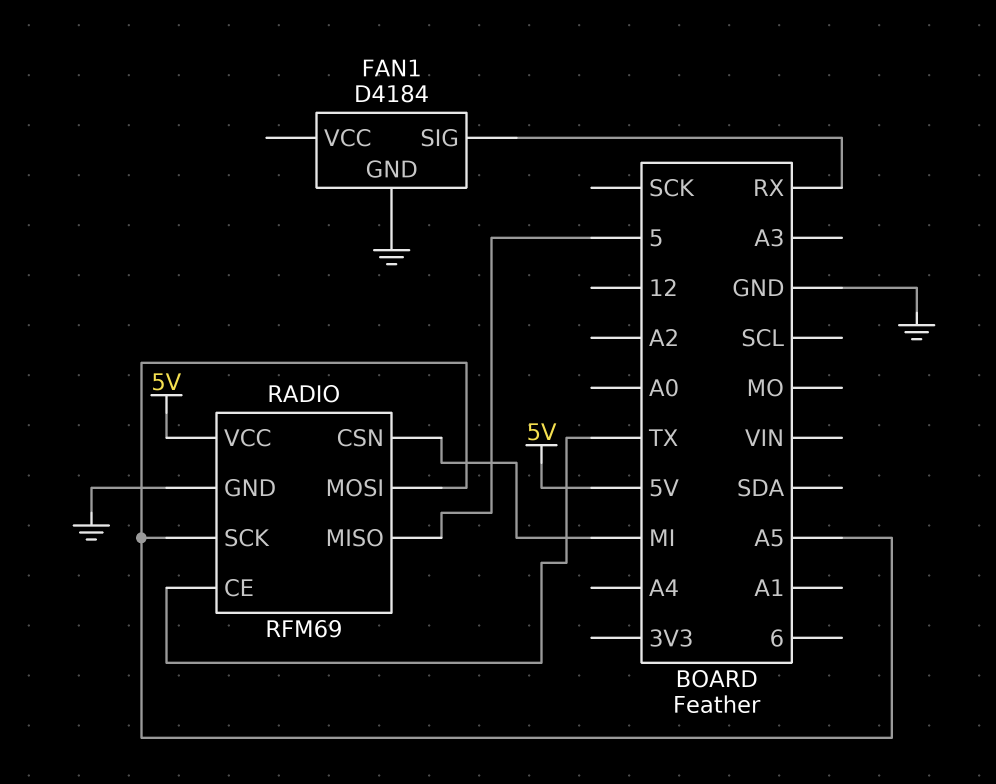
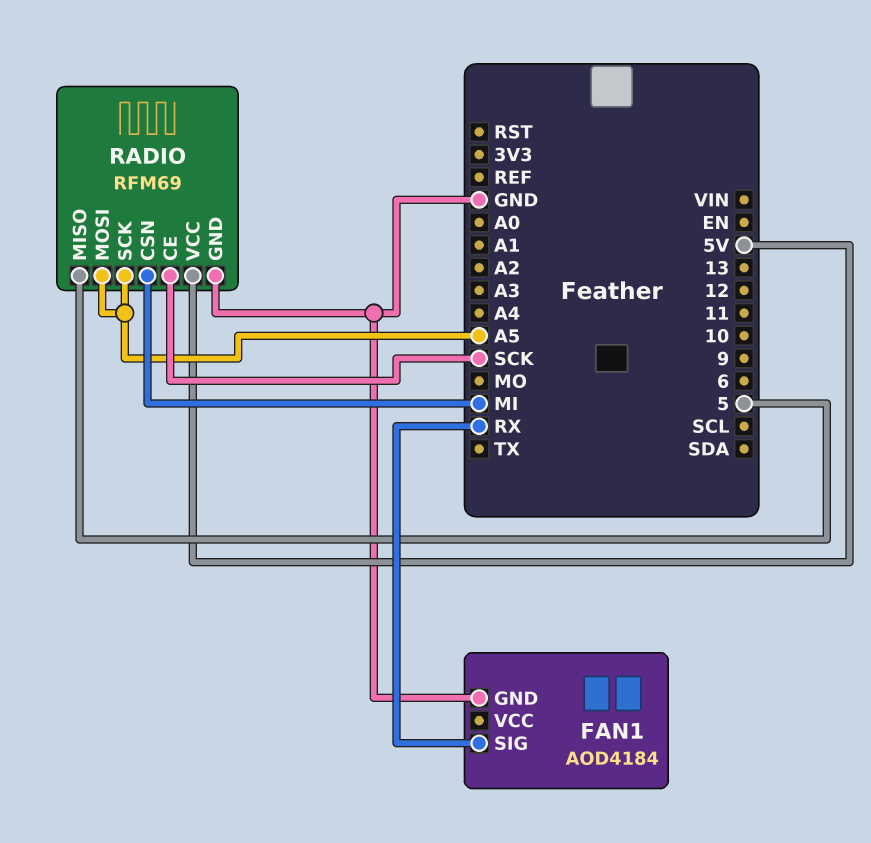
FAN1: D4184 -> AOD4184
RADIO pin CE: TX -> SCK

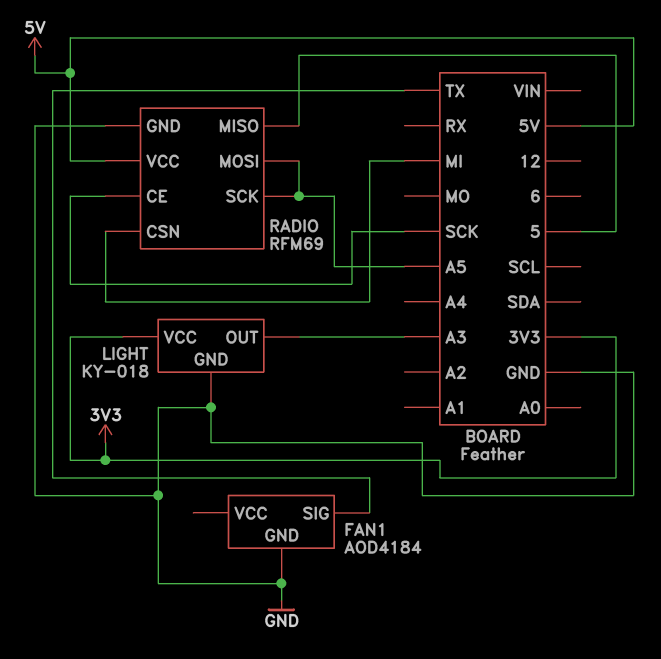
FAN1 pin SIG: RX -> TX
LIGHT: none -> KY-018
LIGHT pin GND: none -> GND
LIGHT pin OUT: none -> A3
LIGHT pin VCC: none -> 3V3

